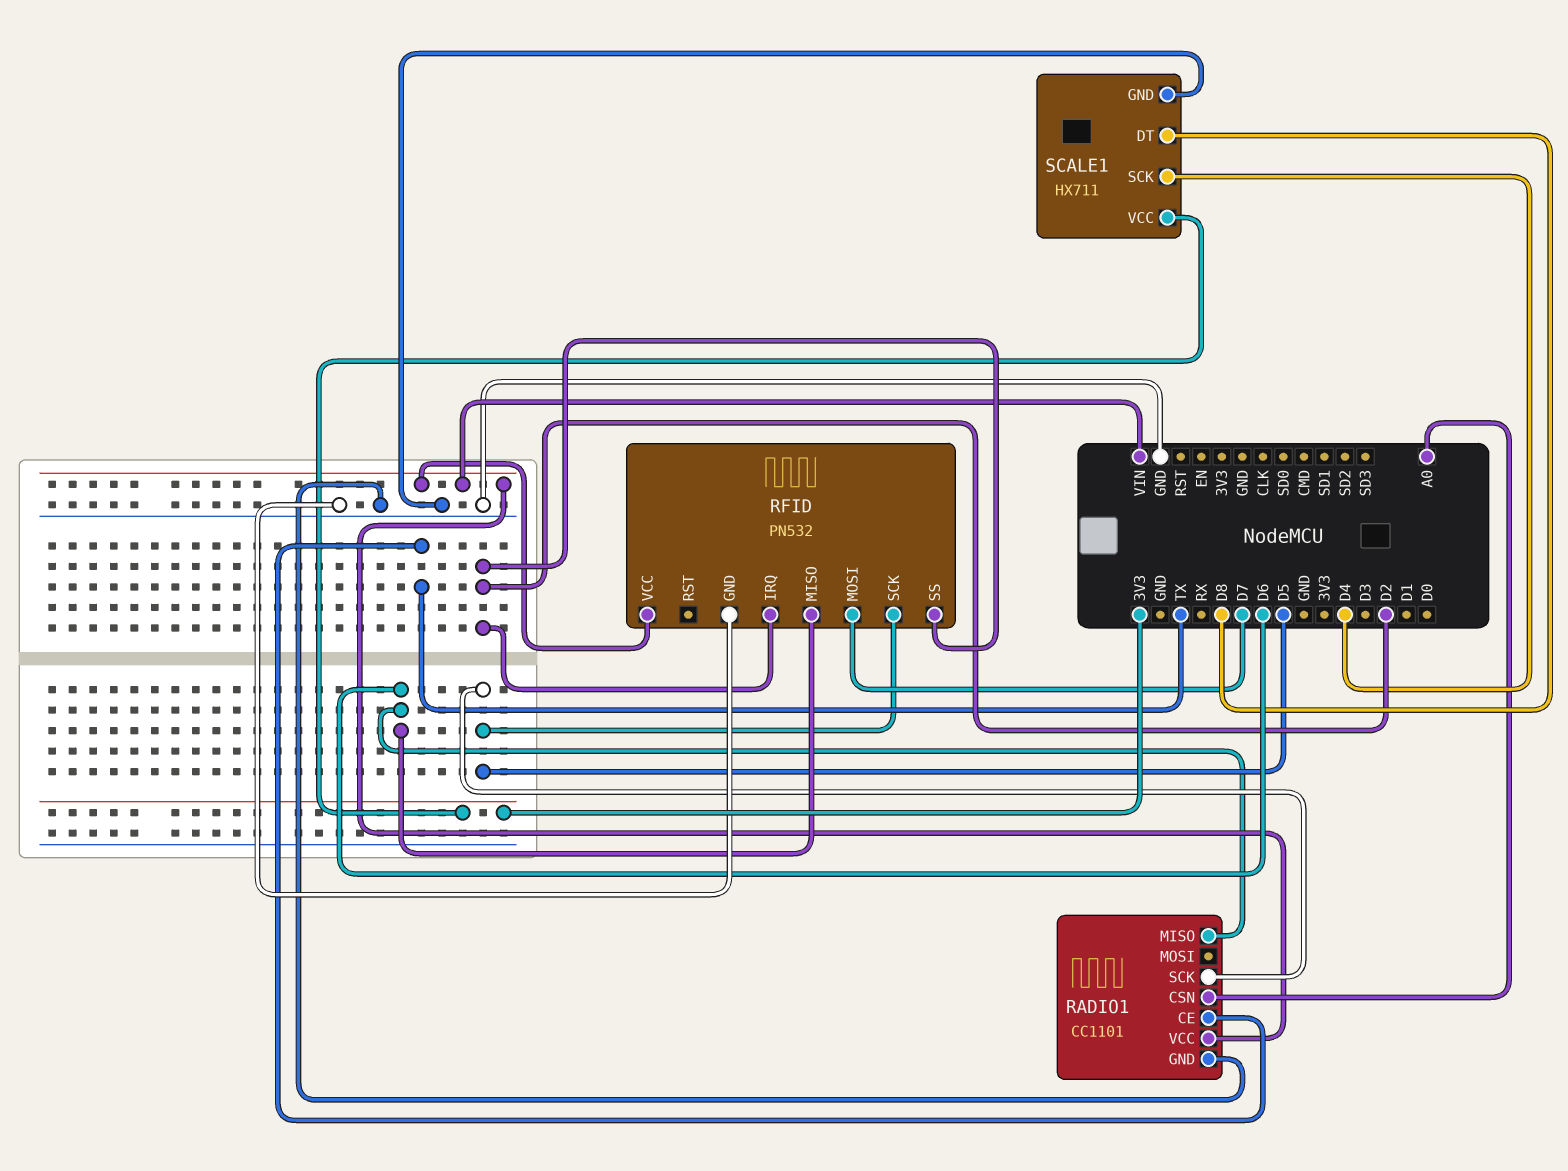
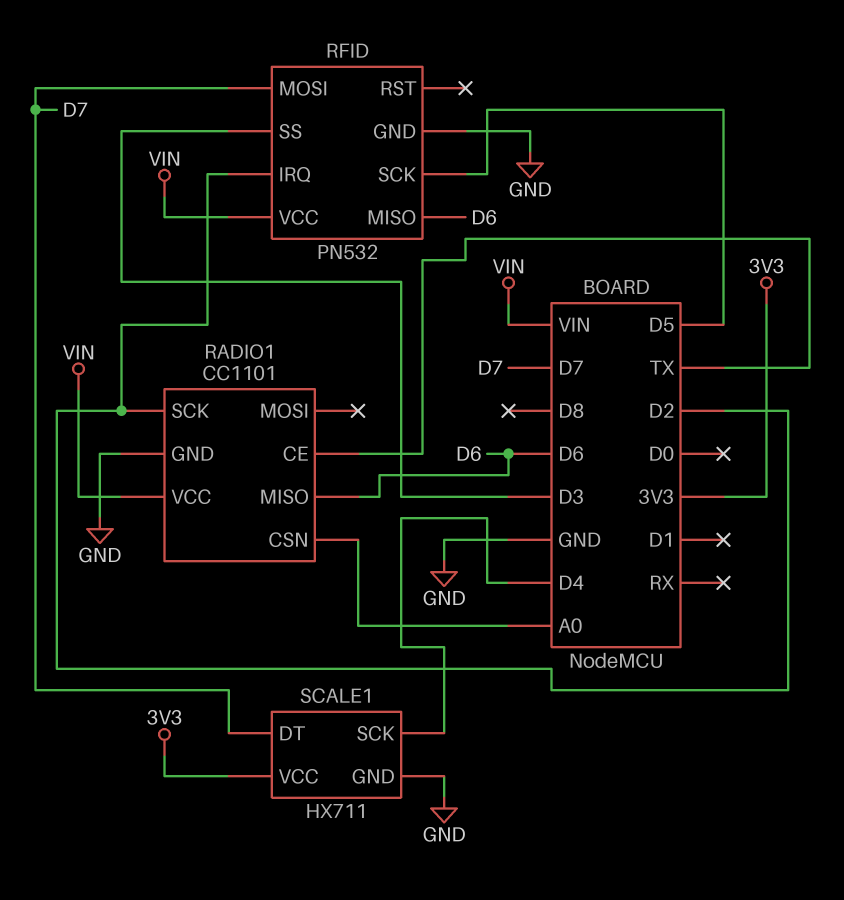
RADIO1 pin SCK: D5 -> D2
RFID pin SS: D2 -> D3
SCALE1 pin DT: D8 -> D7

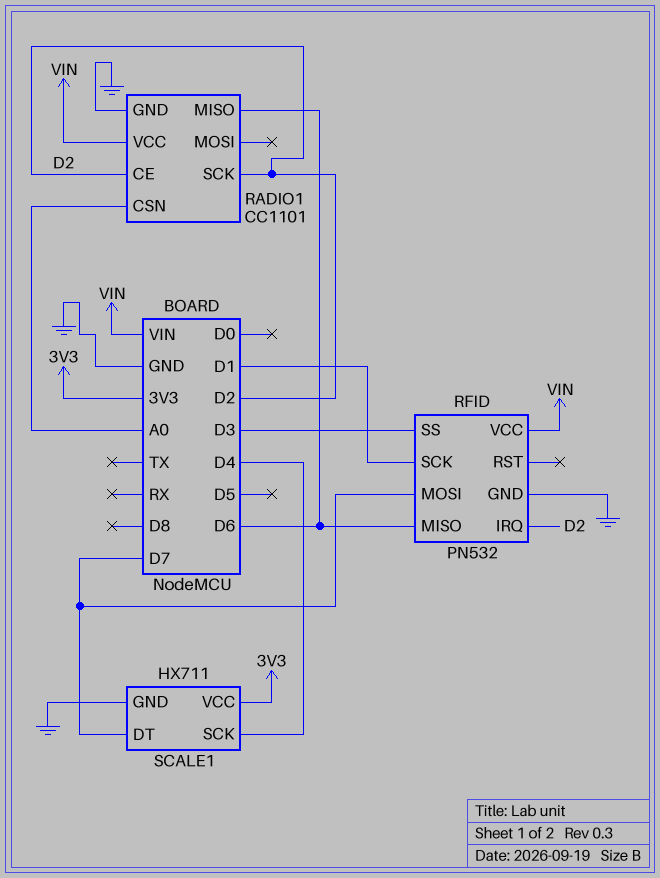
RADIO1 pin CE: TX -> D2
RFID pin SCK: D5 -> D1

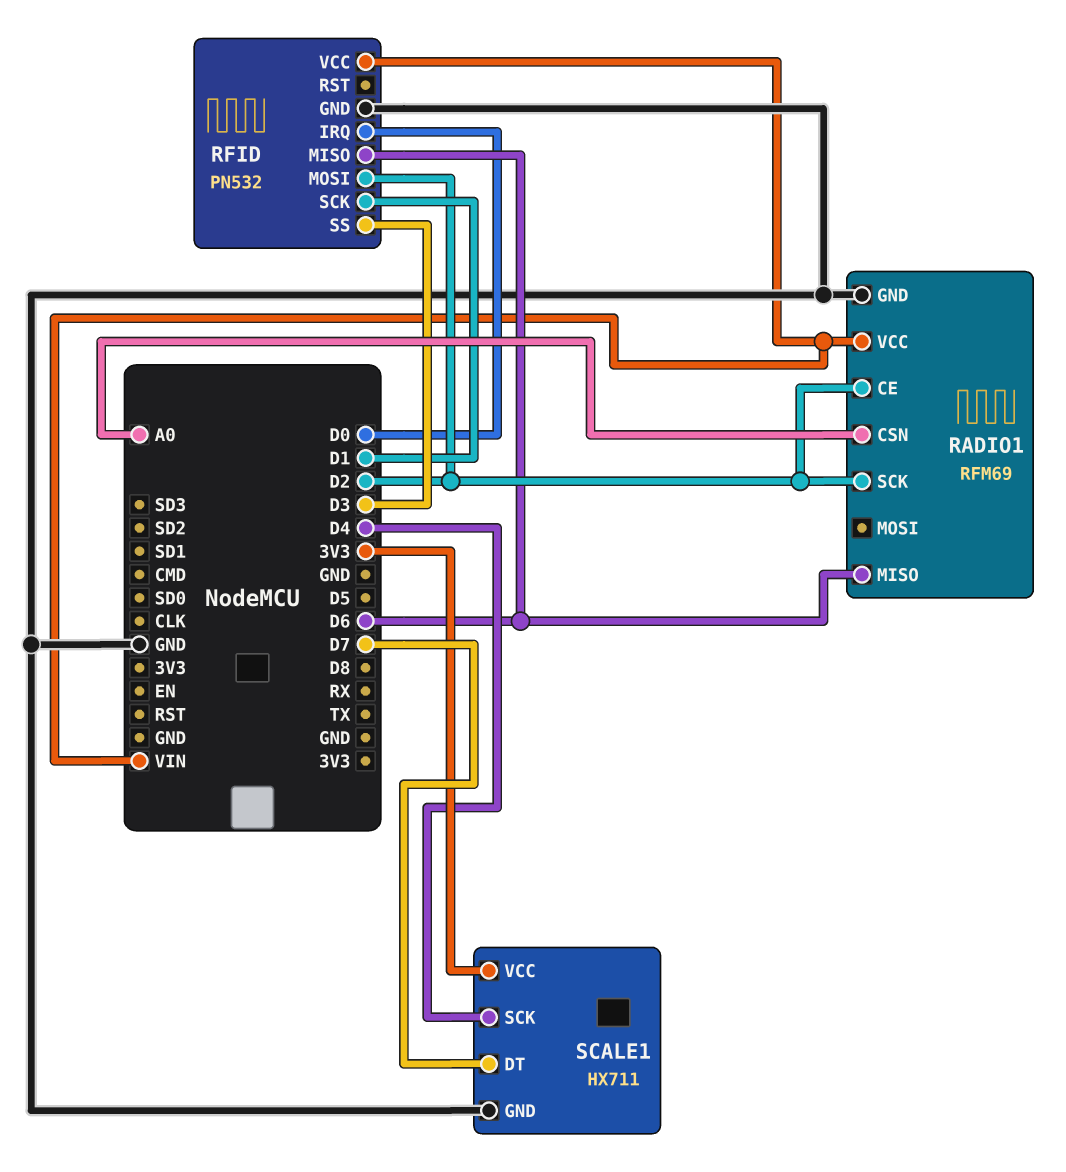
RADIO1: CC1101 -> RFM69
RFID pin IRQ: D2 -> D0
RFID pin MOSI: D7 -> D2

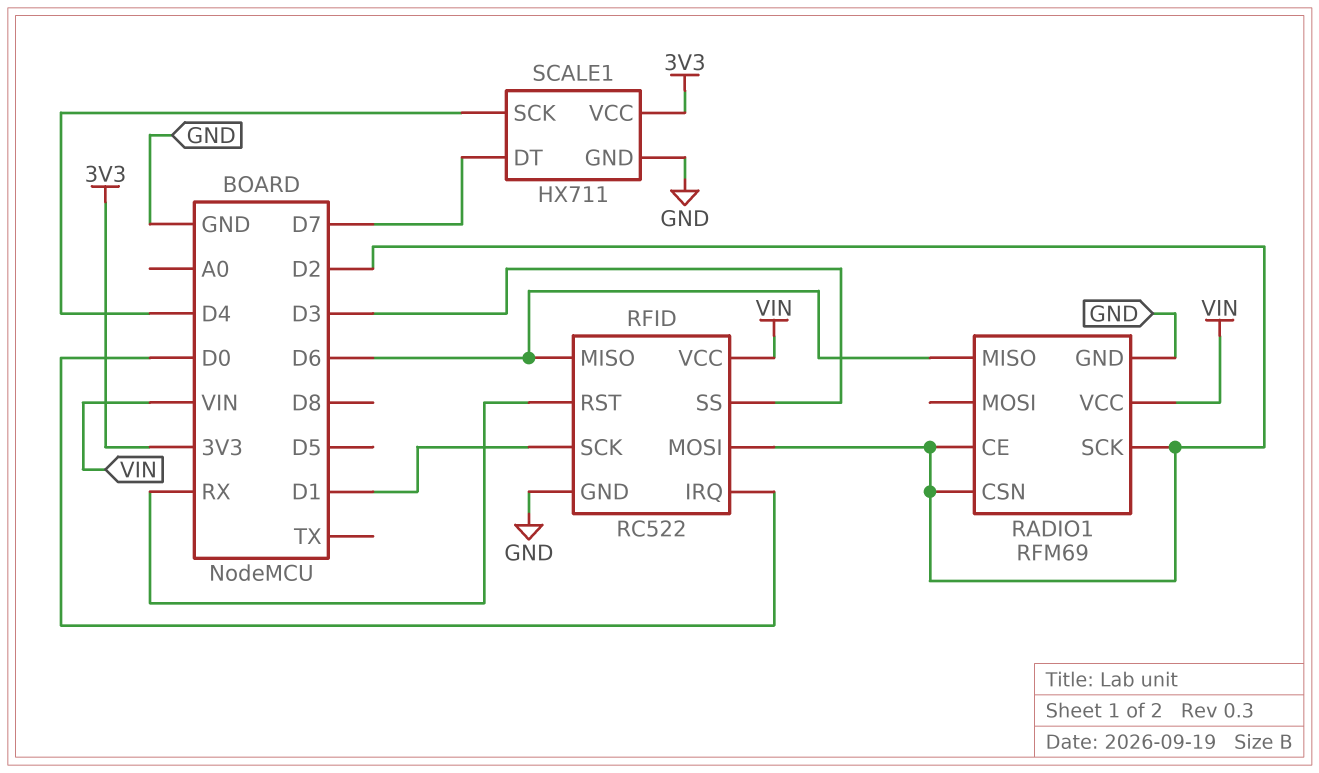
RADIO1 pin CSN: A0 -> D2
RFID: PN532 -> RC522
RFID pin RST: none -> RX

